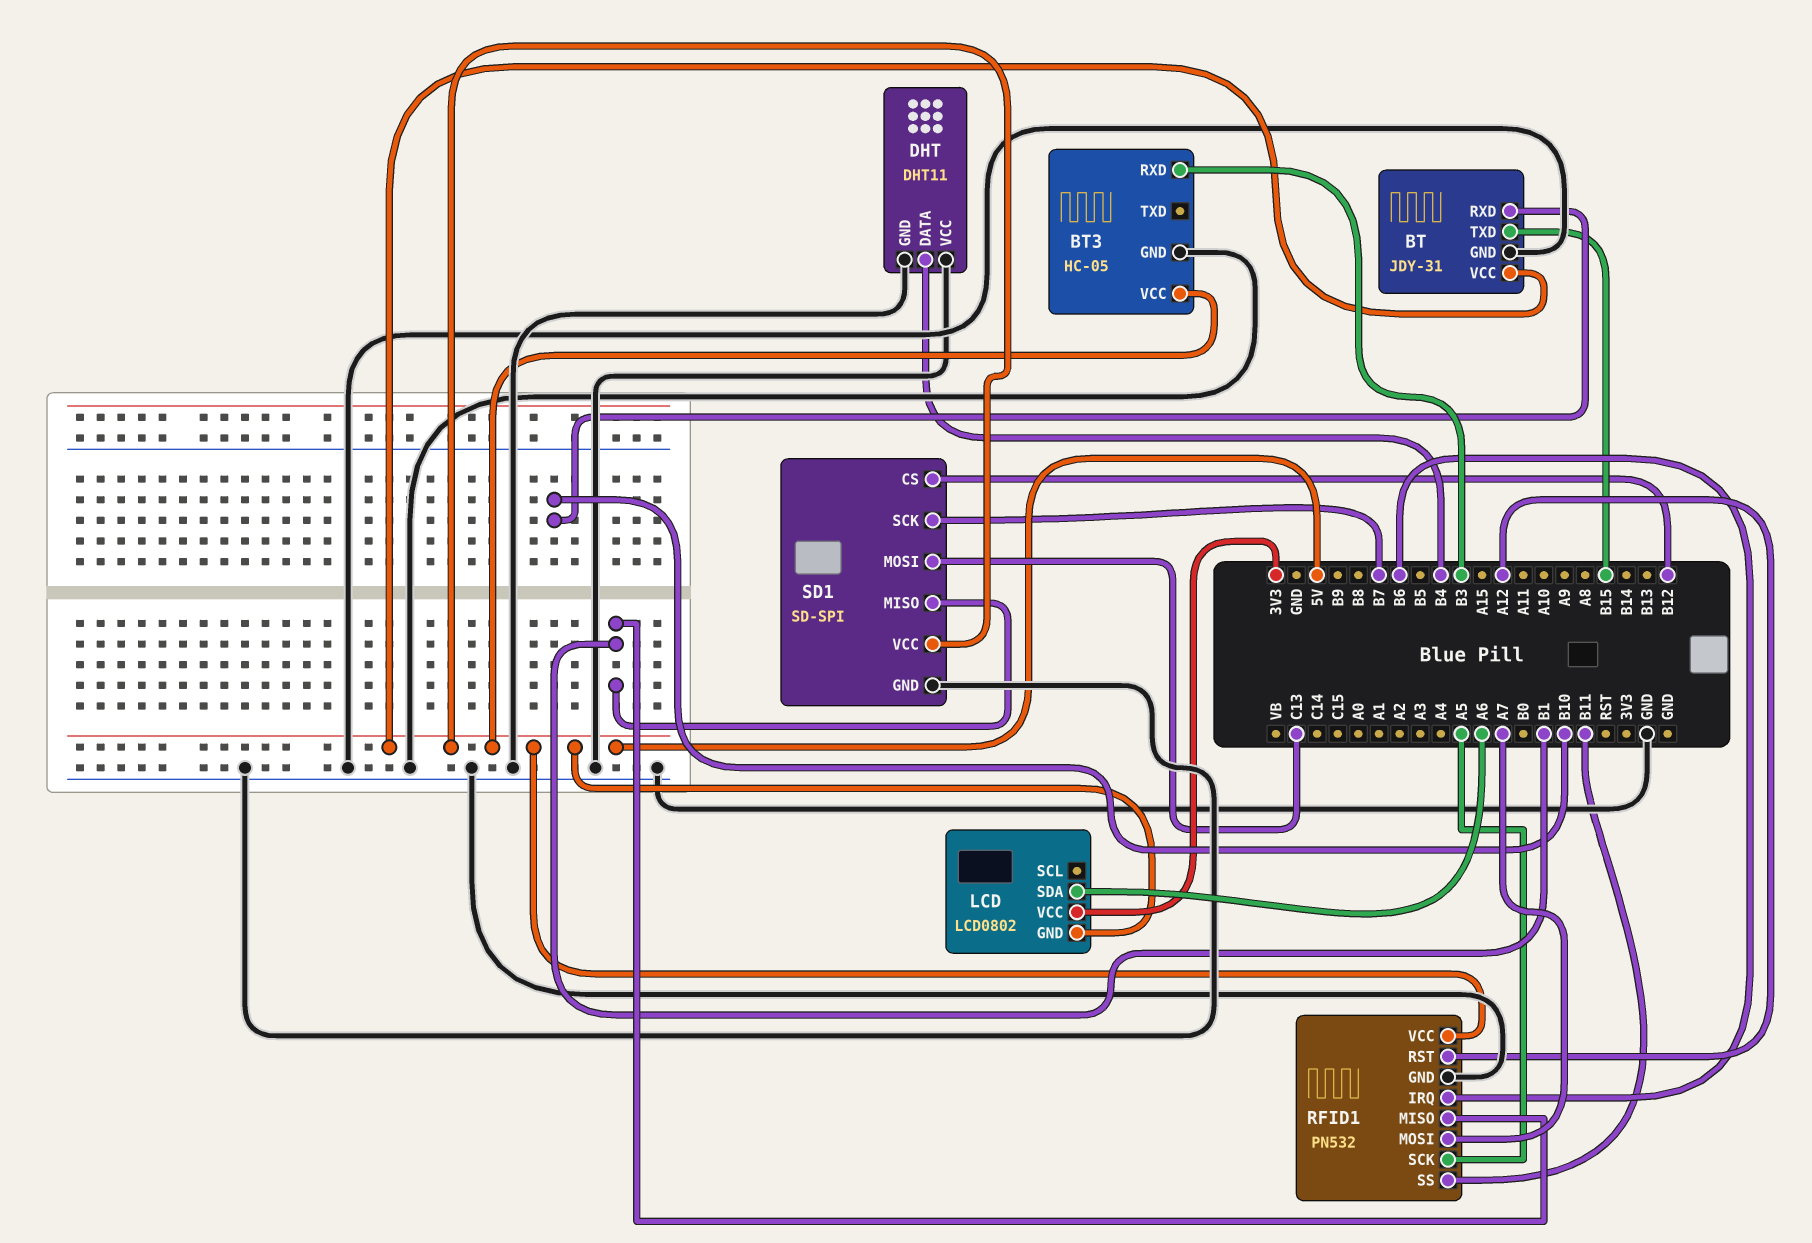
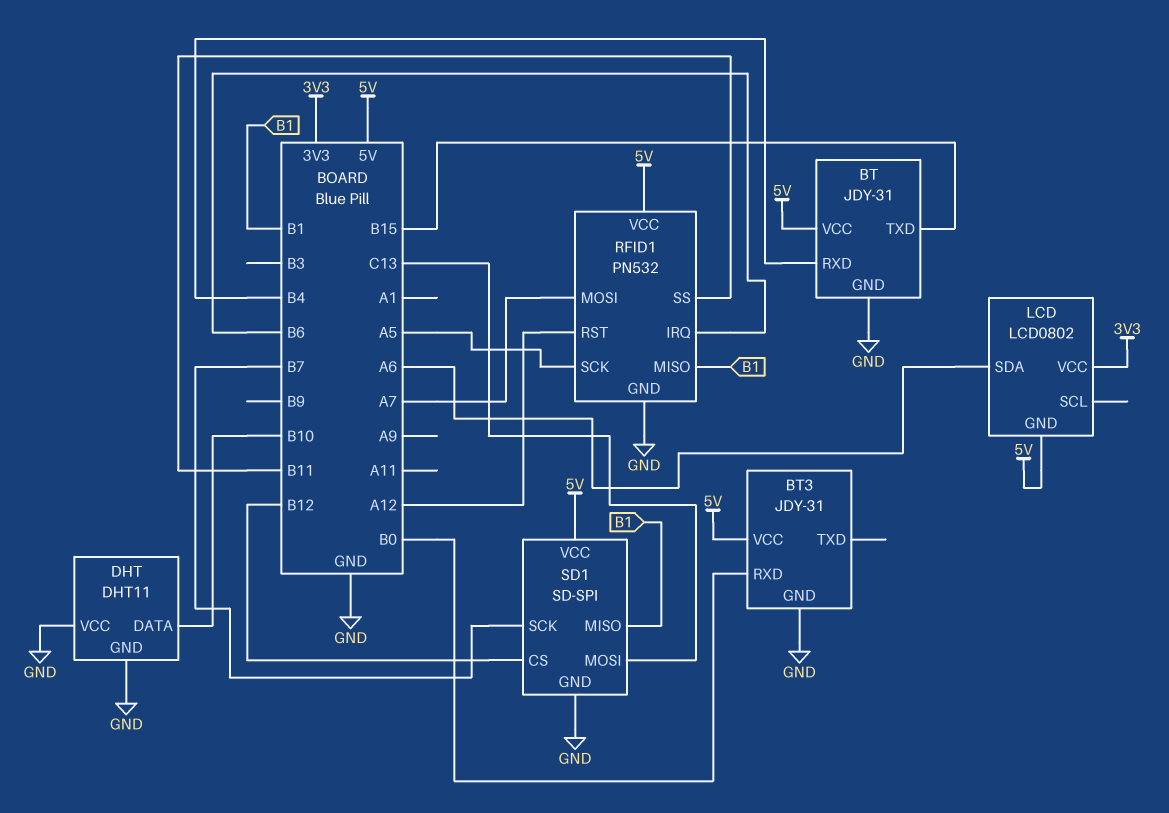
BT pin RXD: B10 -> B4
BT3: HC-05 -> JDY-31
BT3 pin RXD: B3 -> B0
DHT pin DATA: B4 -> B10

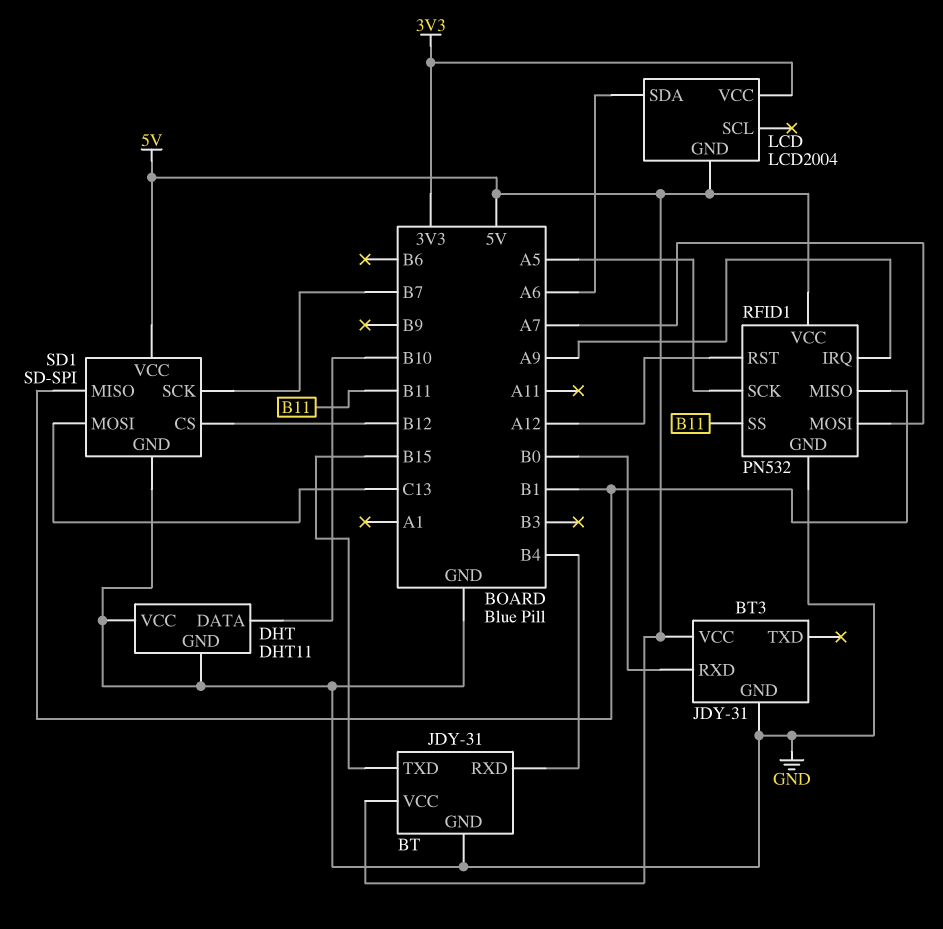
LCD: LCD0802 -> LCD2004
RFID1 pin IRQ: B6 -> A9

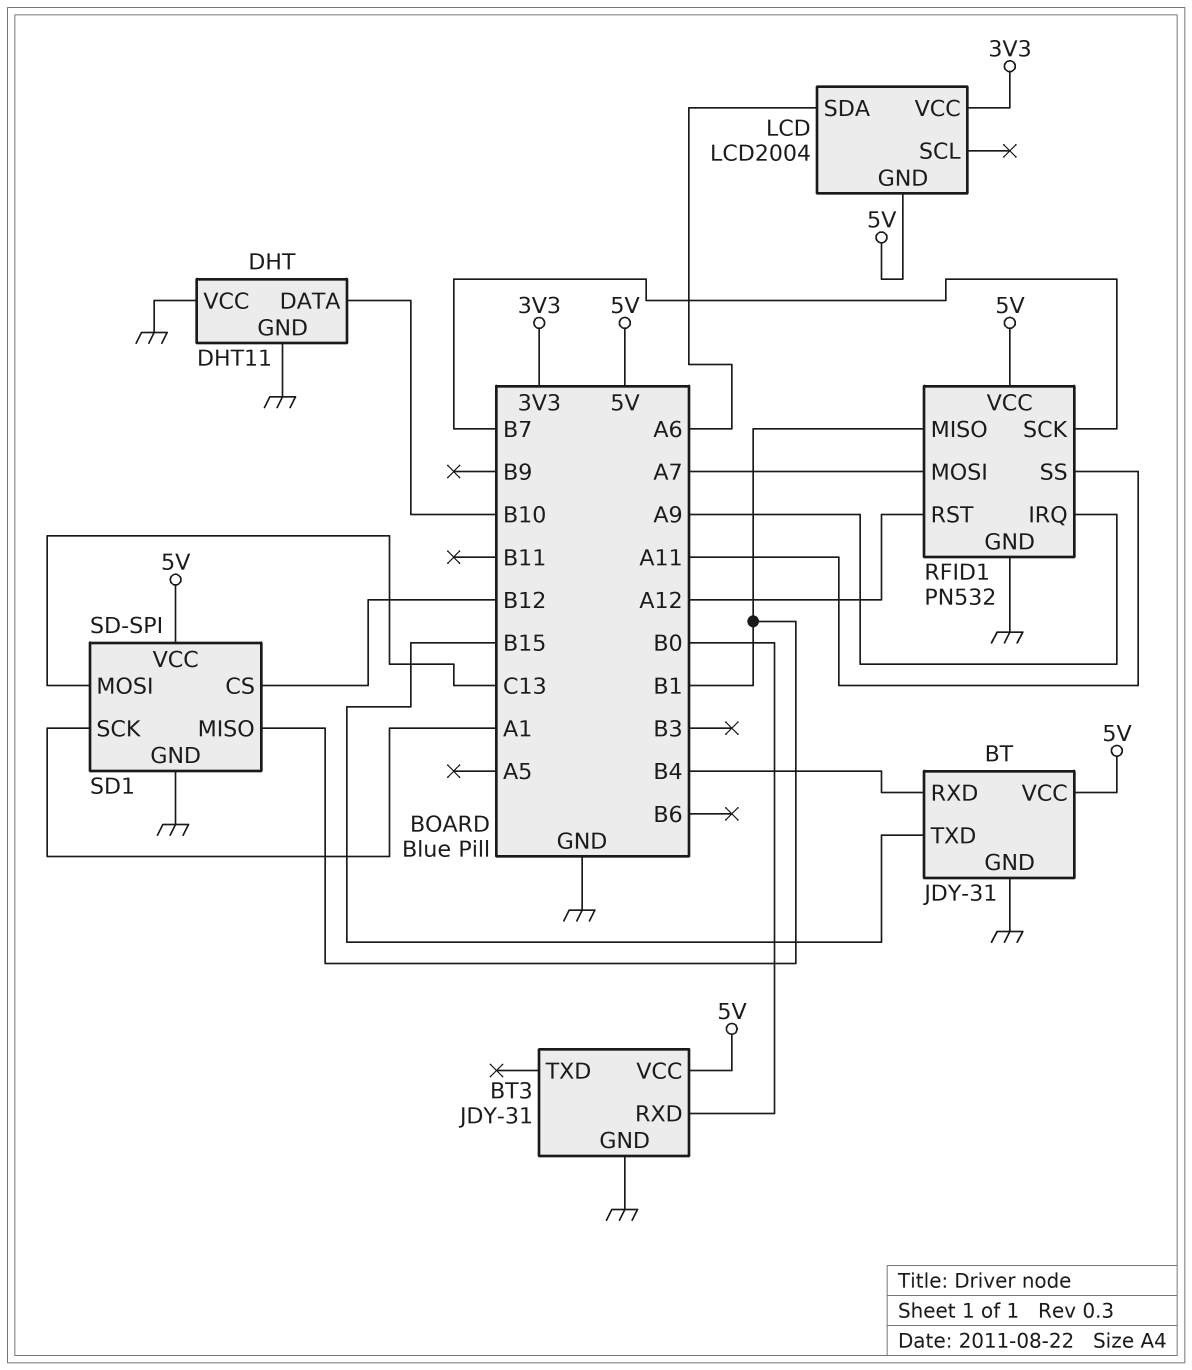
RFID1 pin SCK: A5 -> B7
RFID1 pin SS: B11 -> A11
SD1 pin SCK: B7 -> A1

